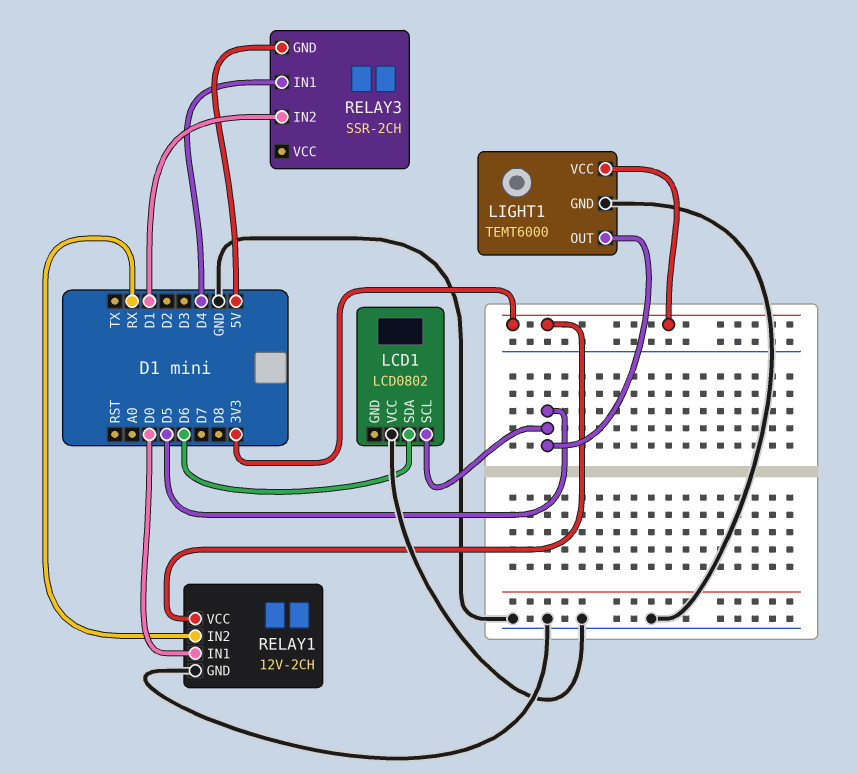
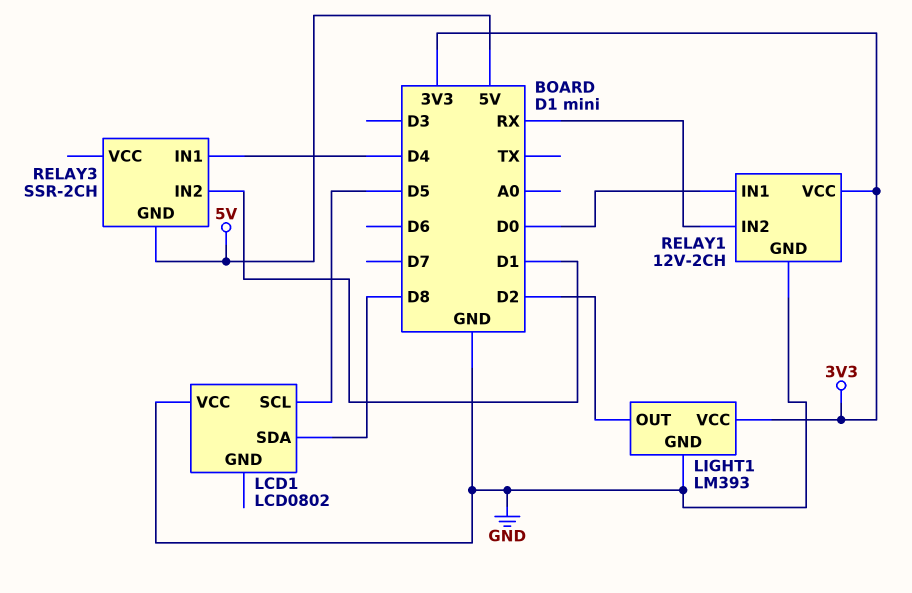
LCD1 pin SDA: D6 -> D8
LIGHT1: TEMT6000 -> LM393
LIGHT1 pin OUT: D5 -> D2

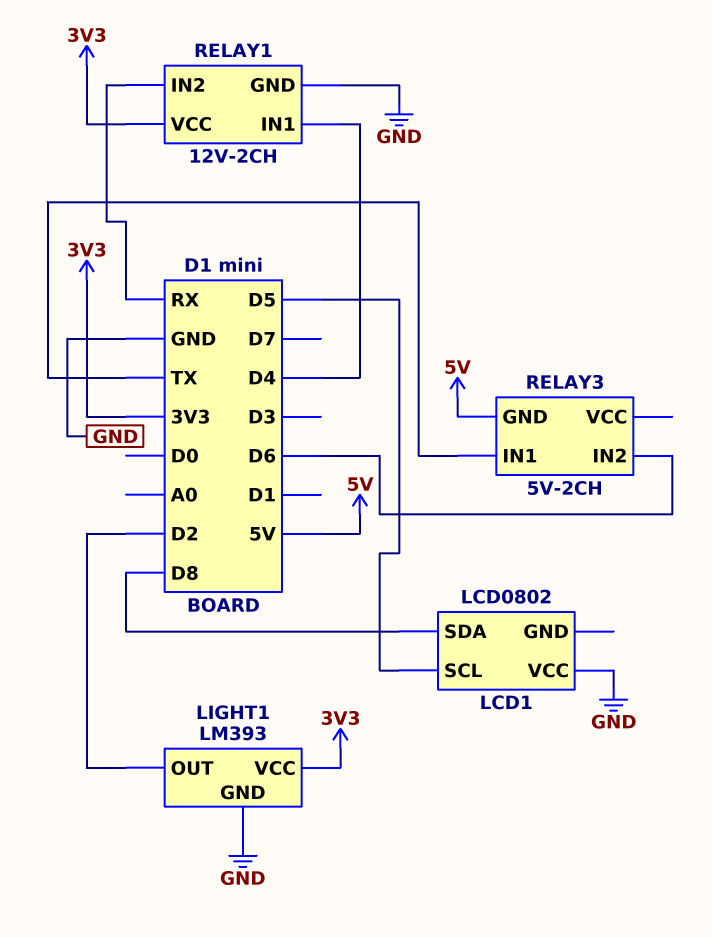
RELAY1 pin IN1: D0 -> D4
RELAY3: SSR-2CH -> 5V-2CH
RELAY3 pin IN1: D4 -> TX
RELAY3 pin IN2: D1 -> D6

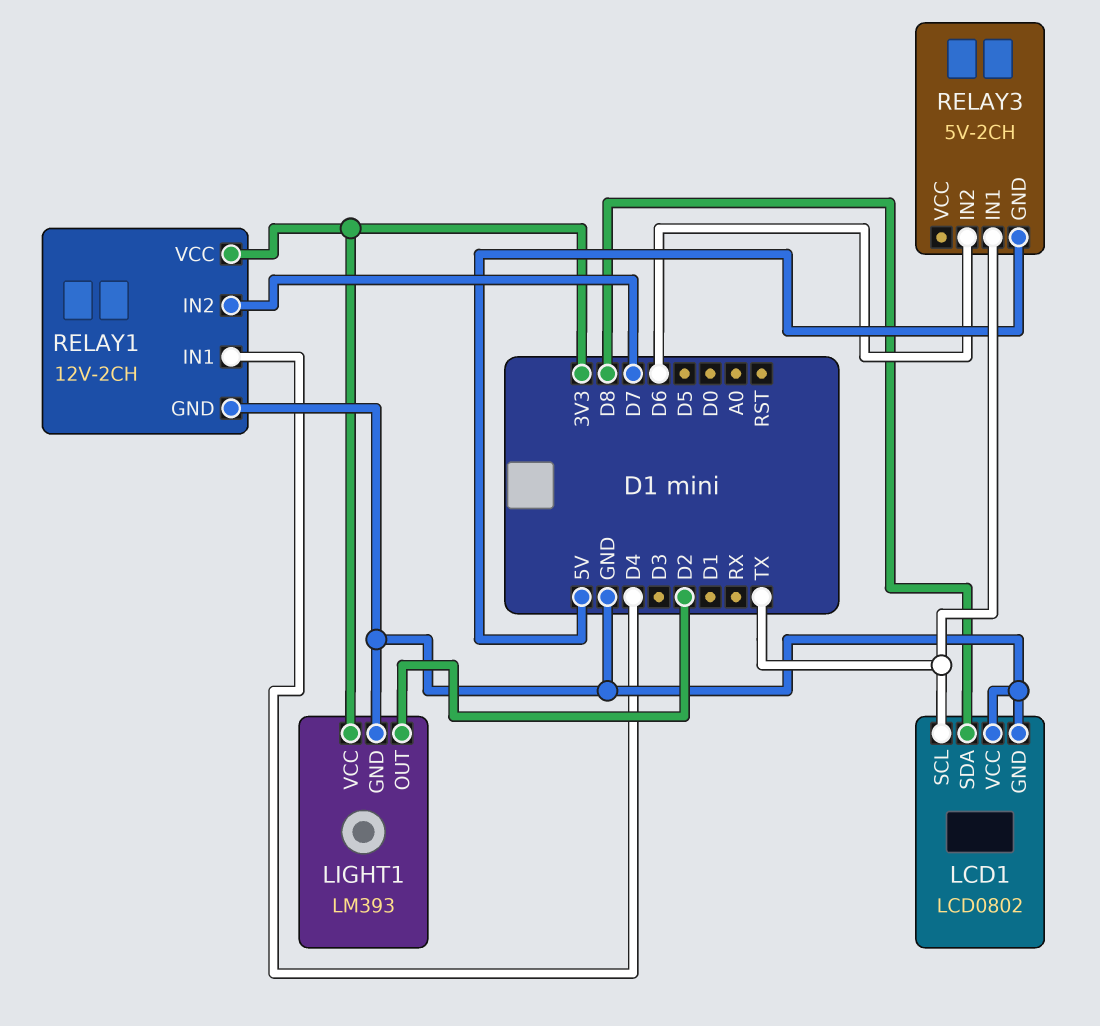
LCD1 pin GND: none -> GND
LCD1 pin SCL: D5 -> TX
RELAY1 pin IN2: RX -> D7

